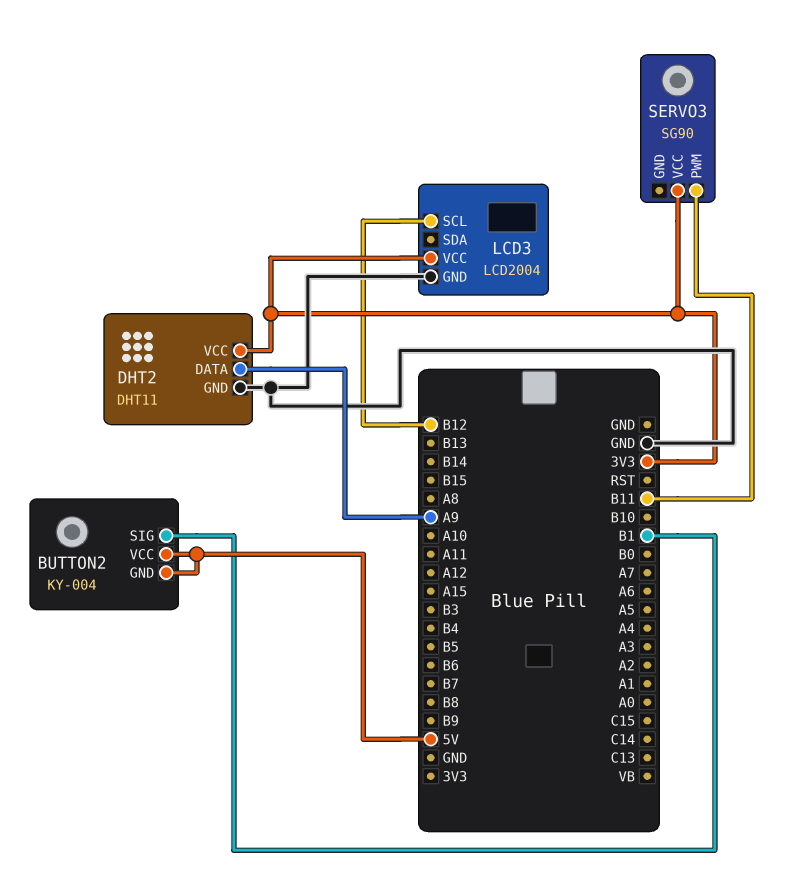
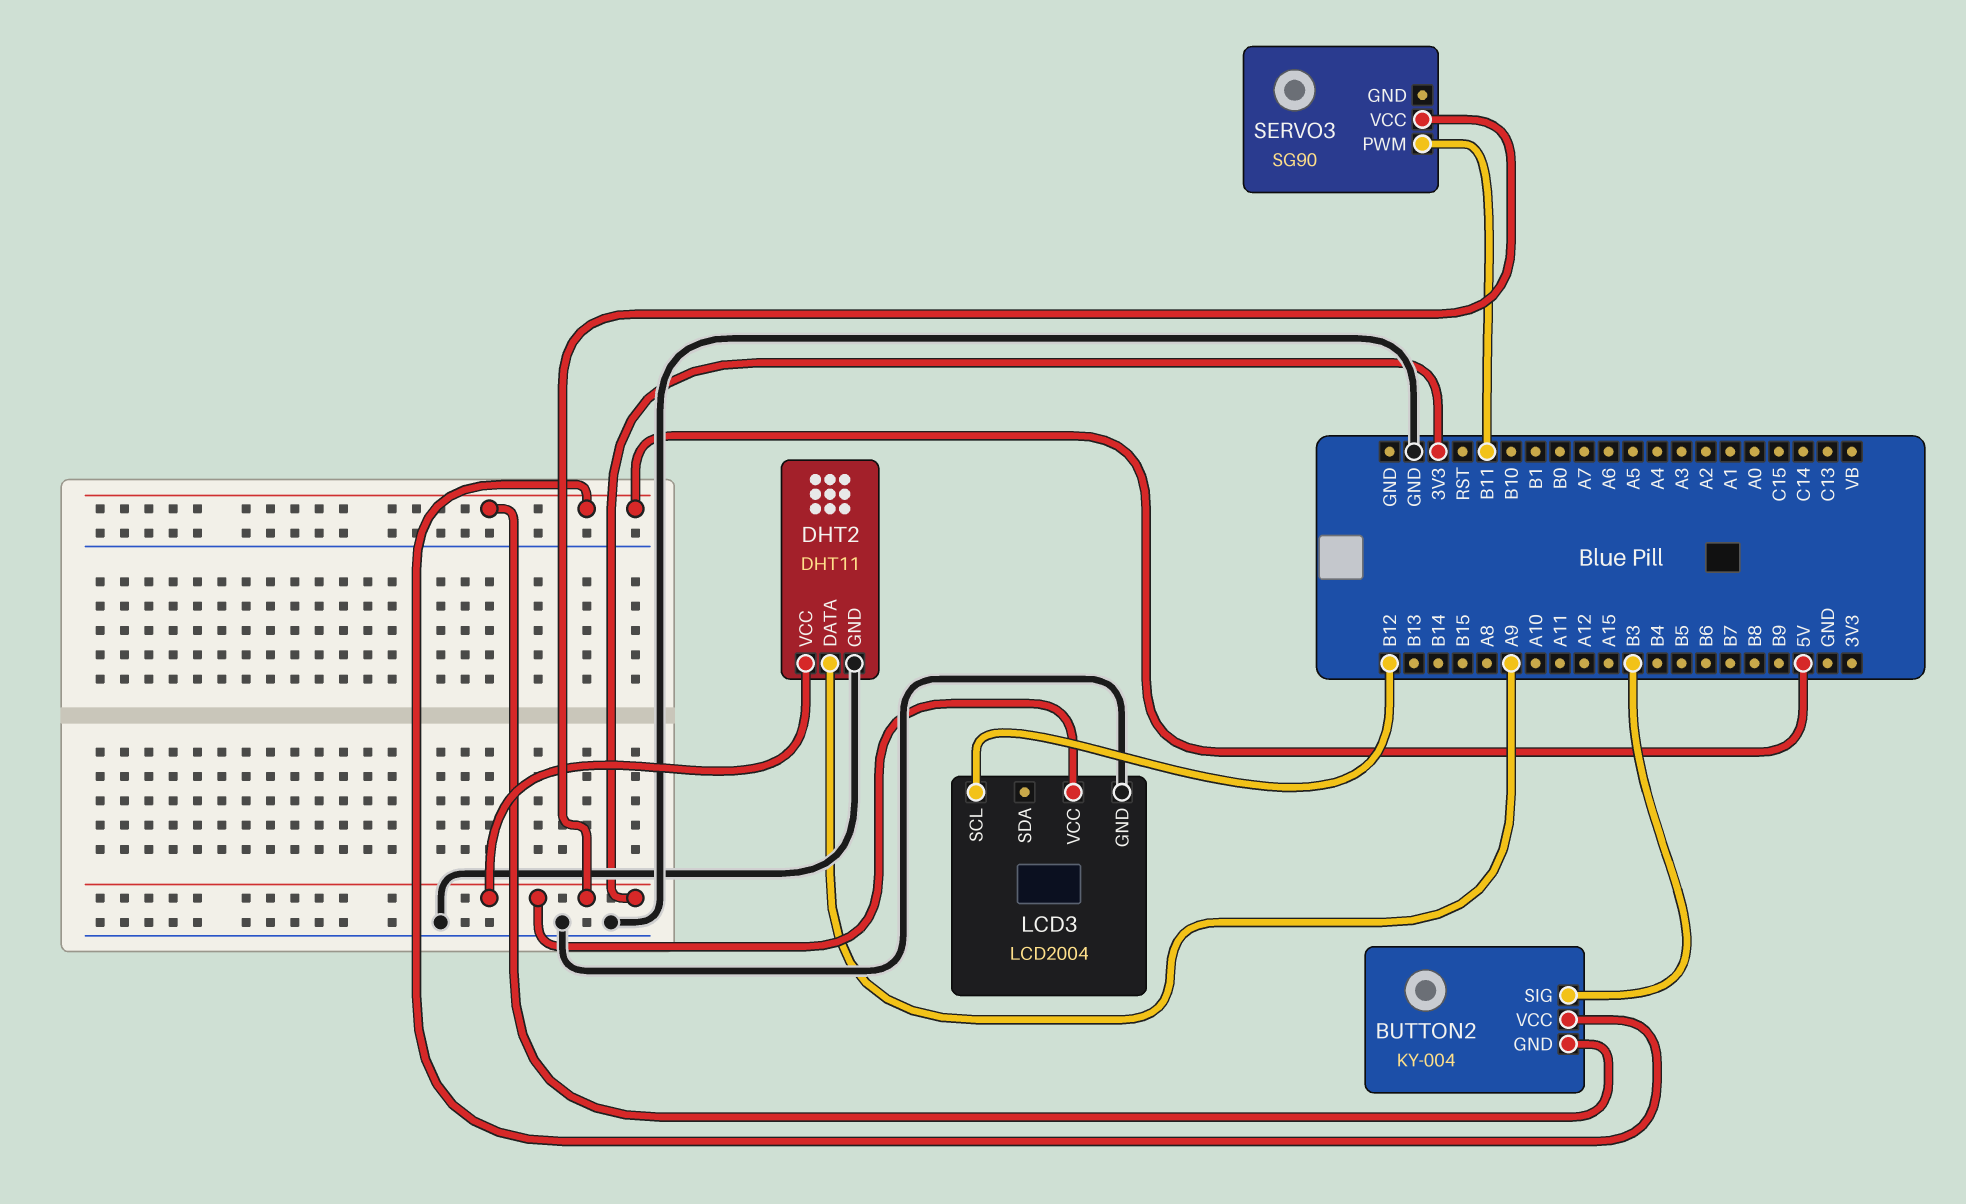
BUTTON2 pin SIG: B1 -> B3

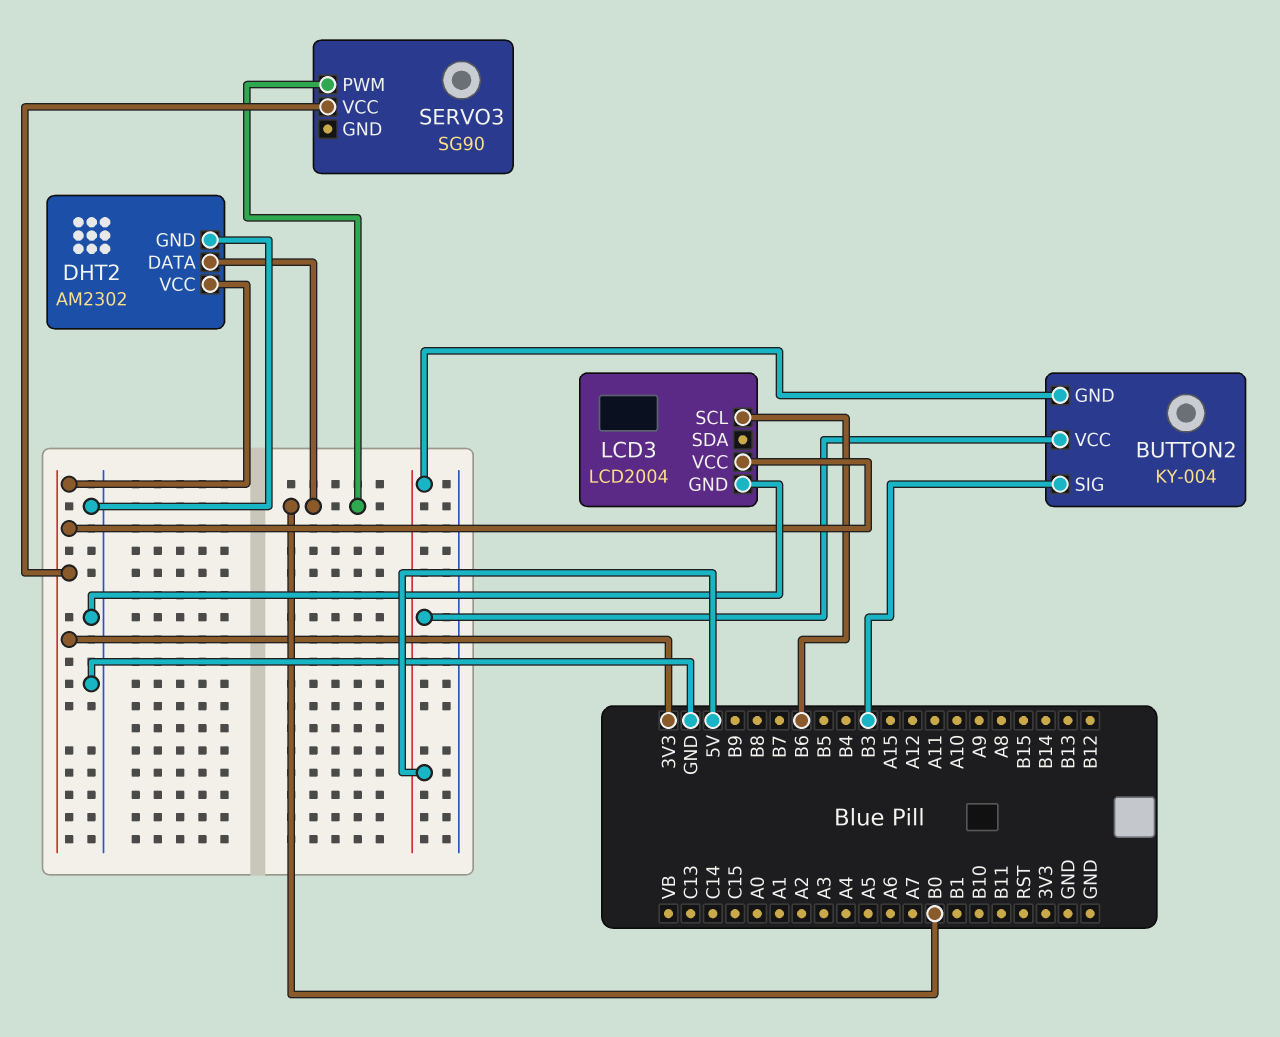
DHT2: DHT11 -> AM2302
DHT2 pin DATA: A9 -> B0
LCD3 pin SCL: B12 -> B6
SERVO3 pin PWM: B11 -> B0

